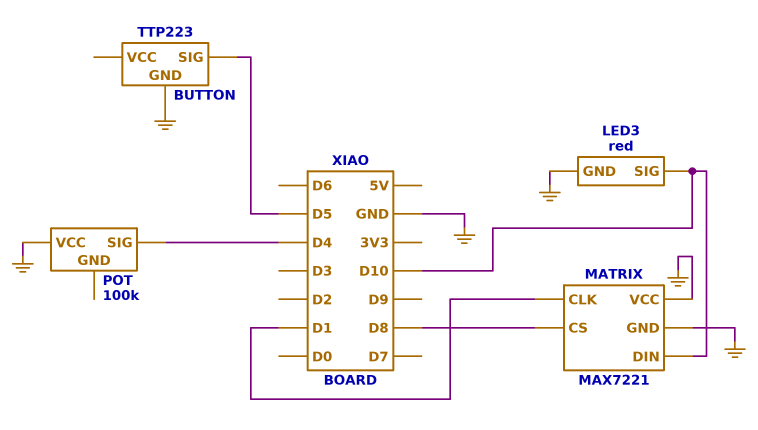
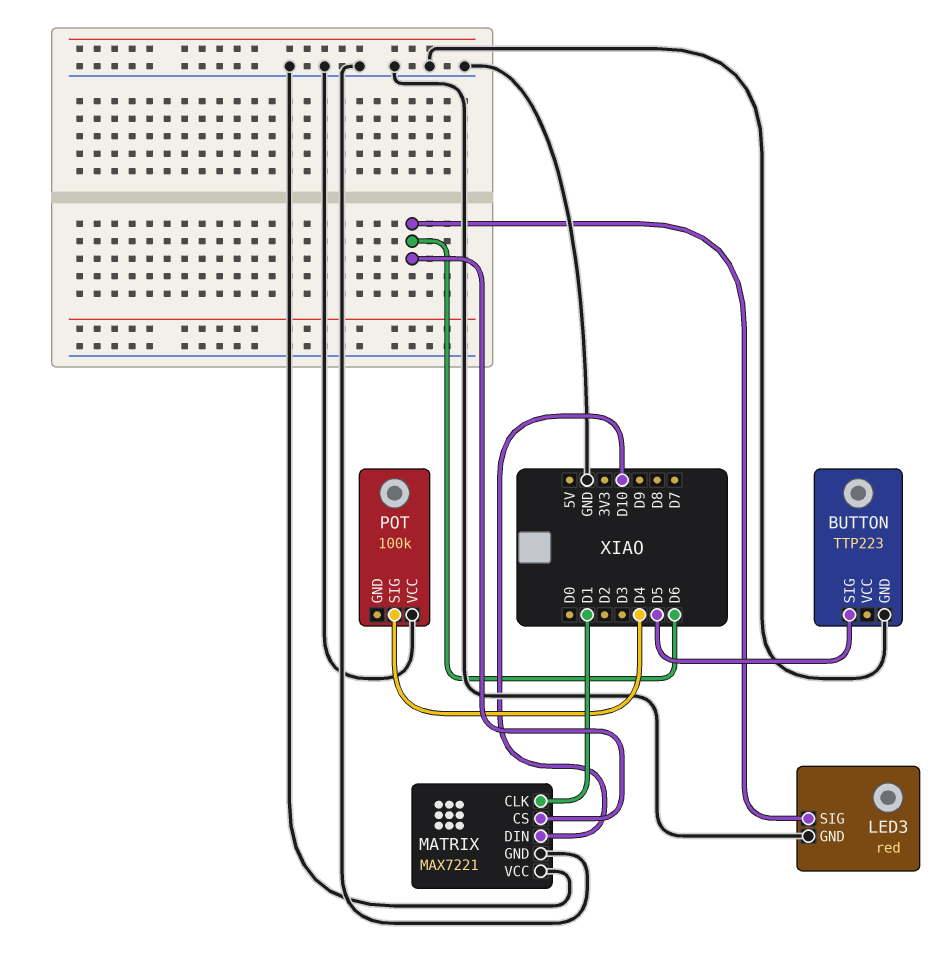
LED3 pin SIG: D10 -> D6
MATRIX pin CS: D8 -> D6

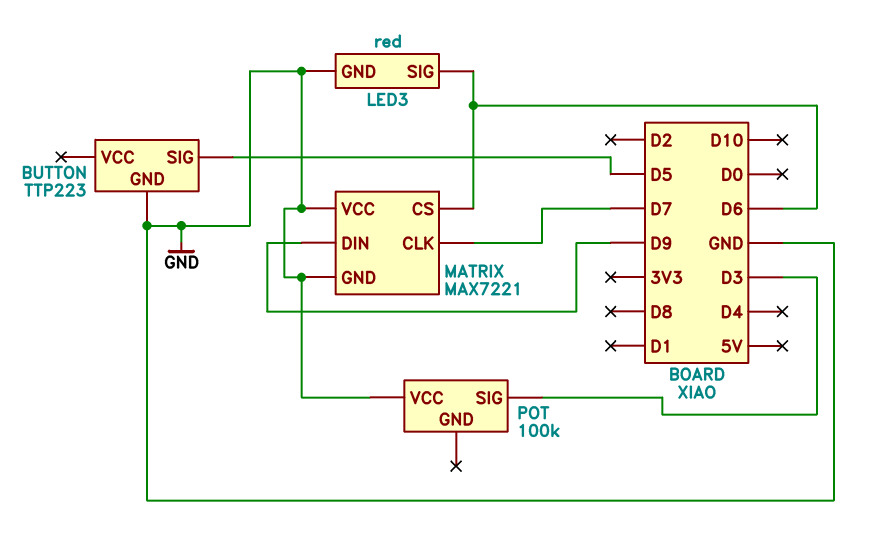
MATRIX pin CLK: D1 -> D7
MATRIX pin DIN: D10 -> D9
POT pin SIG: D4 -> D3

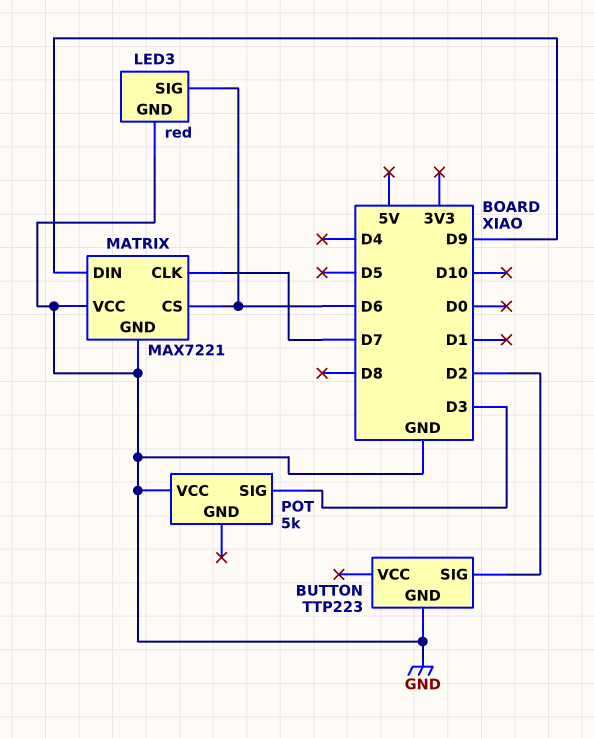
BUTTON pin SIG: D5 -> D2
POT: 100k -> 5k

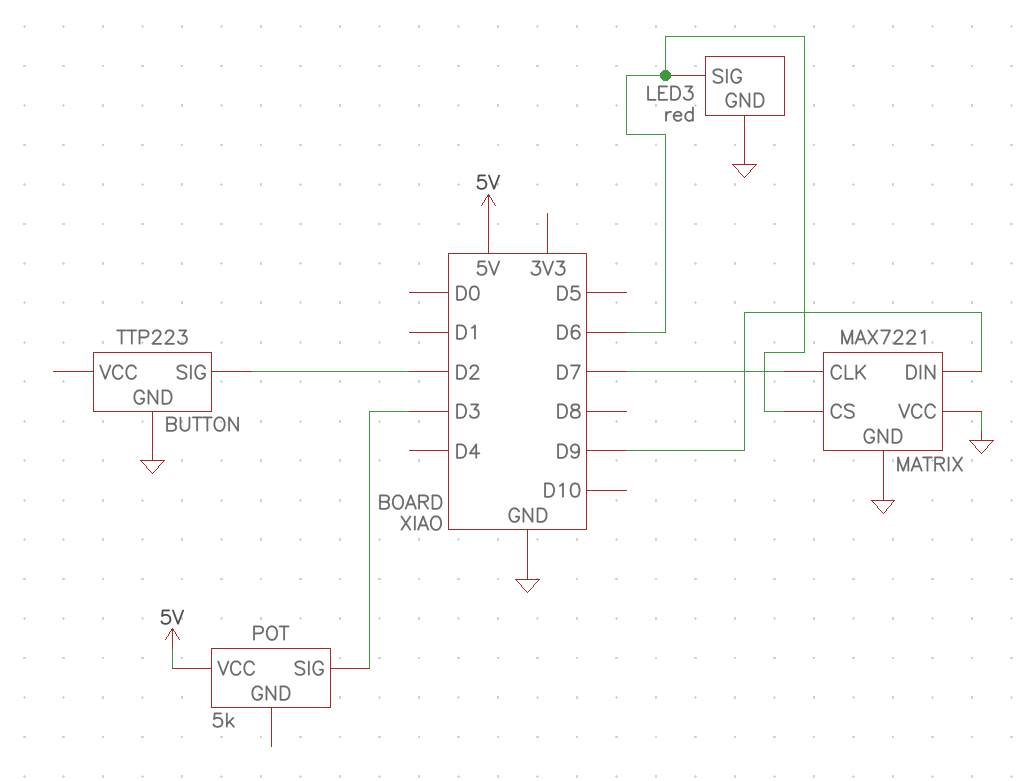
POT pin VCC: GND -> 5V

